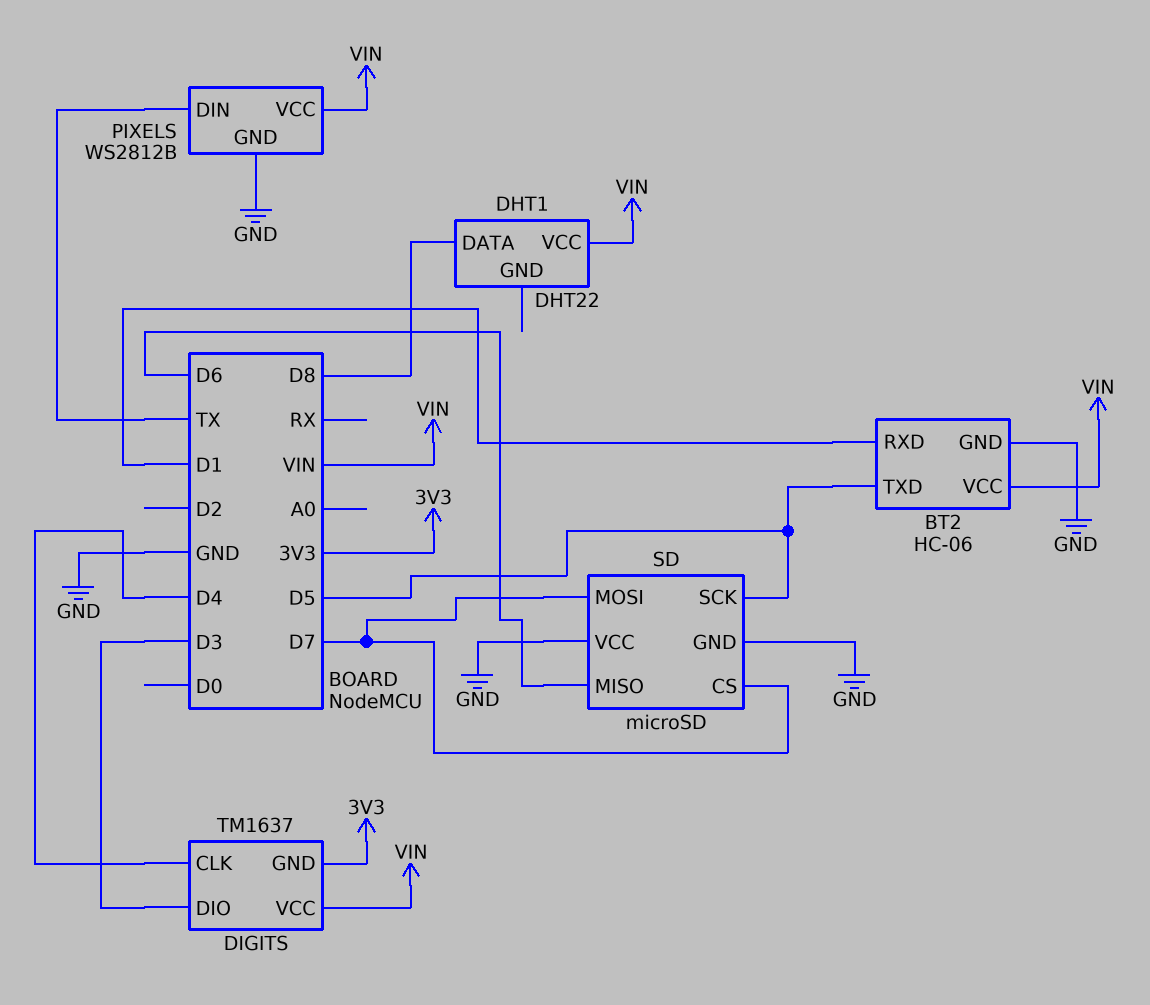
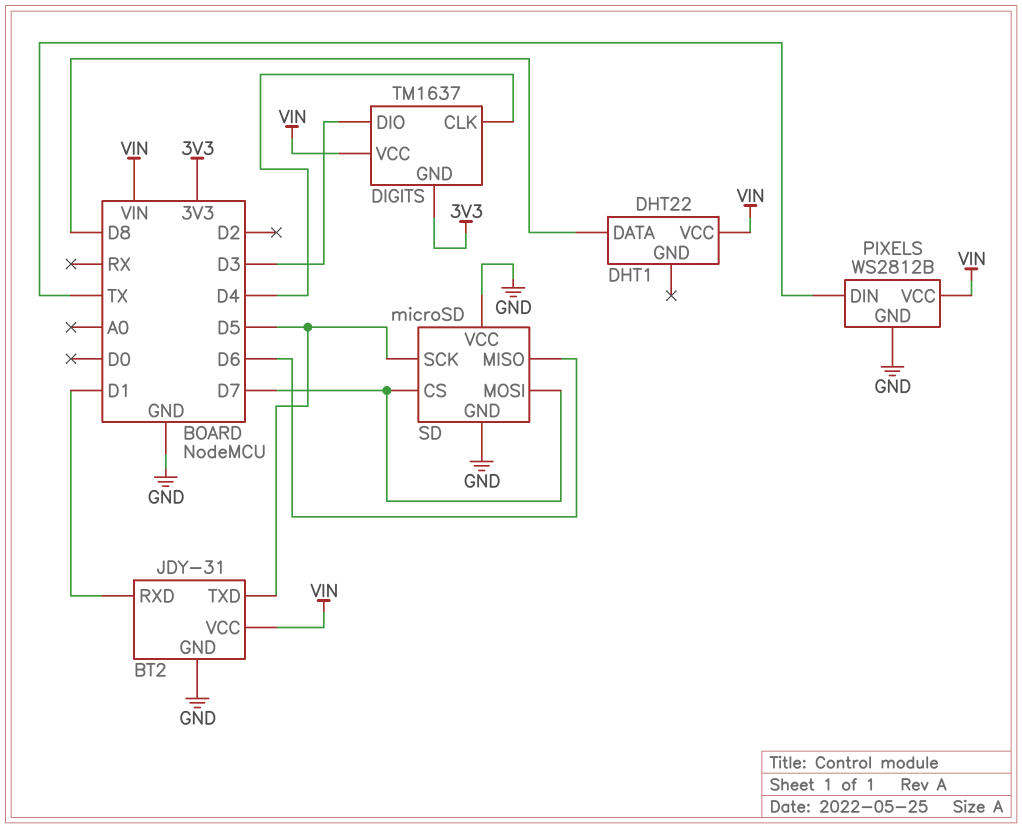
BT2: HC-06 -> JDY-31

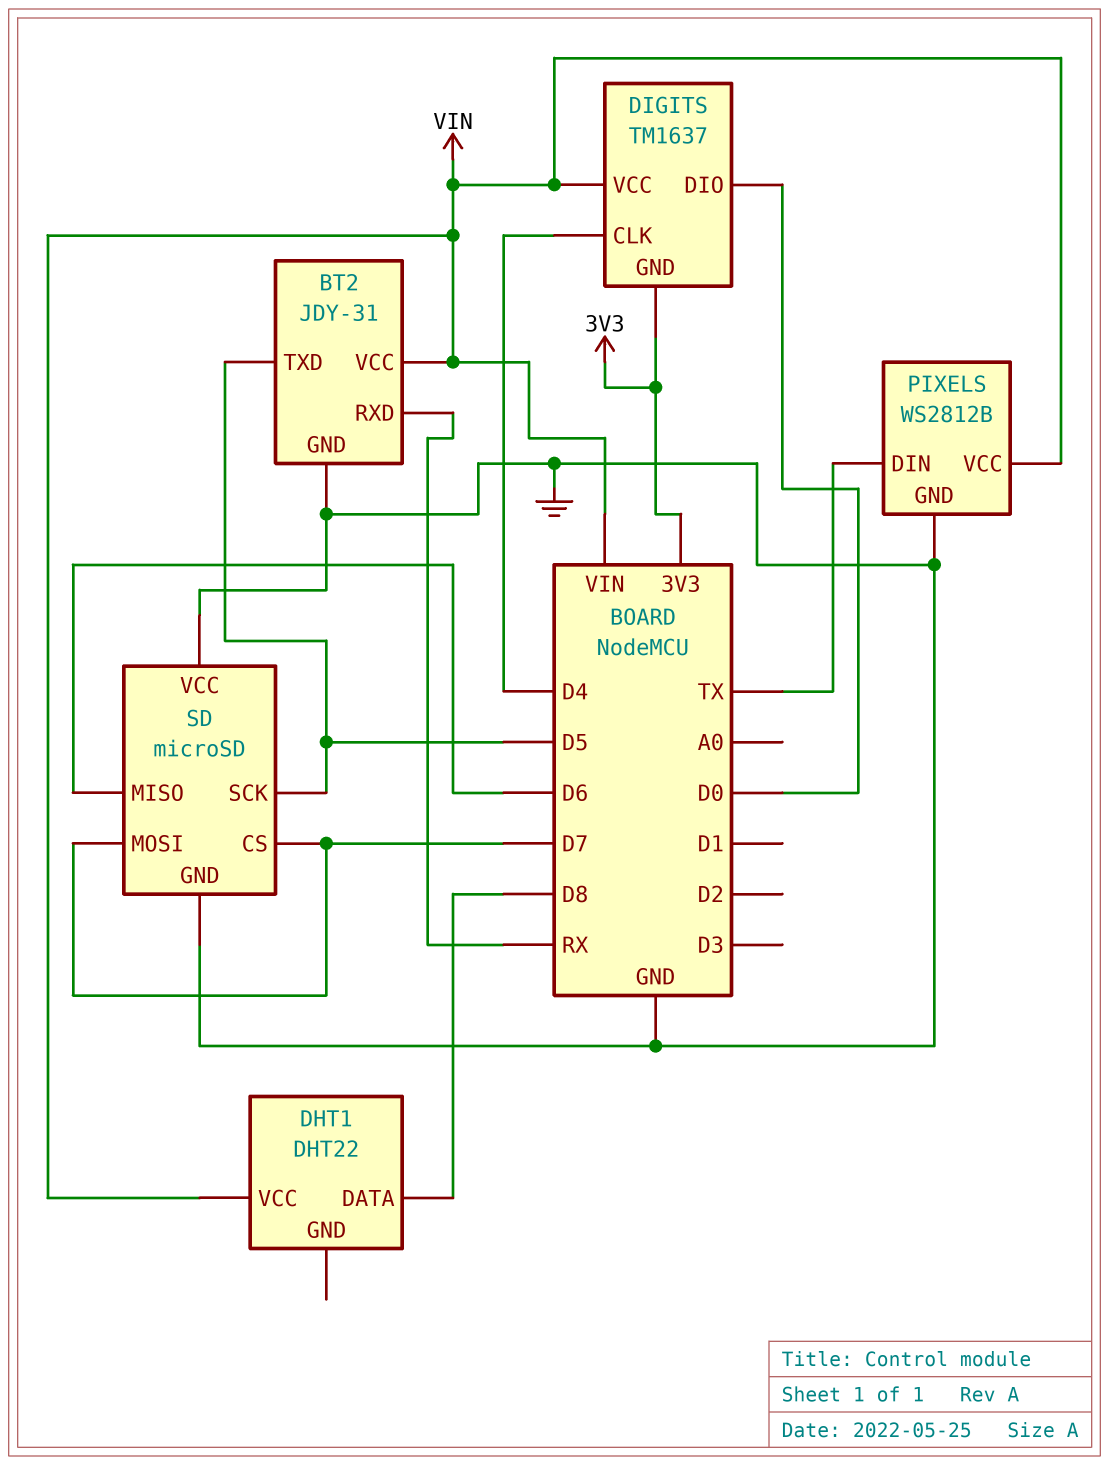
BT2 pin RXD: D1 -> RX
DIGITS pin DIO: D3 -> D0

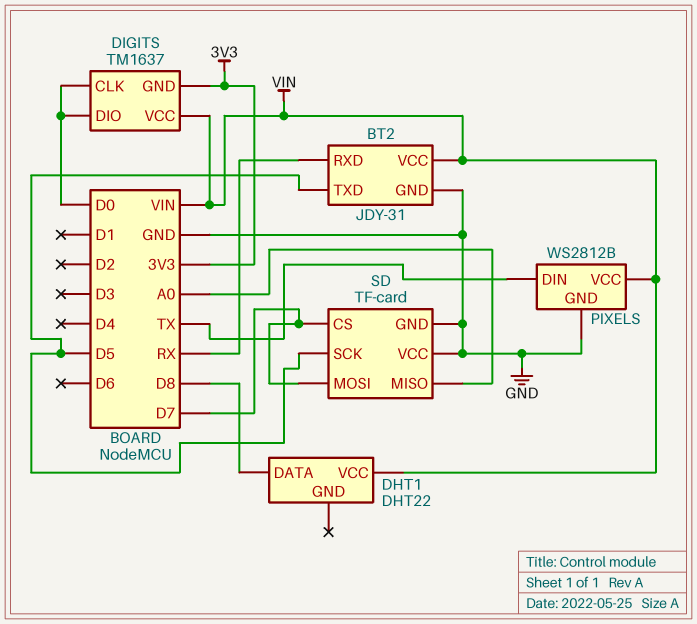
DIGITS pin CLK: D4 -> D0
SD: microSD -> TF-card
SD pin MISO: D6 -> A0

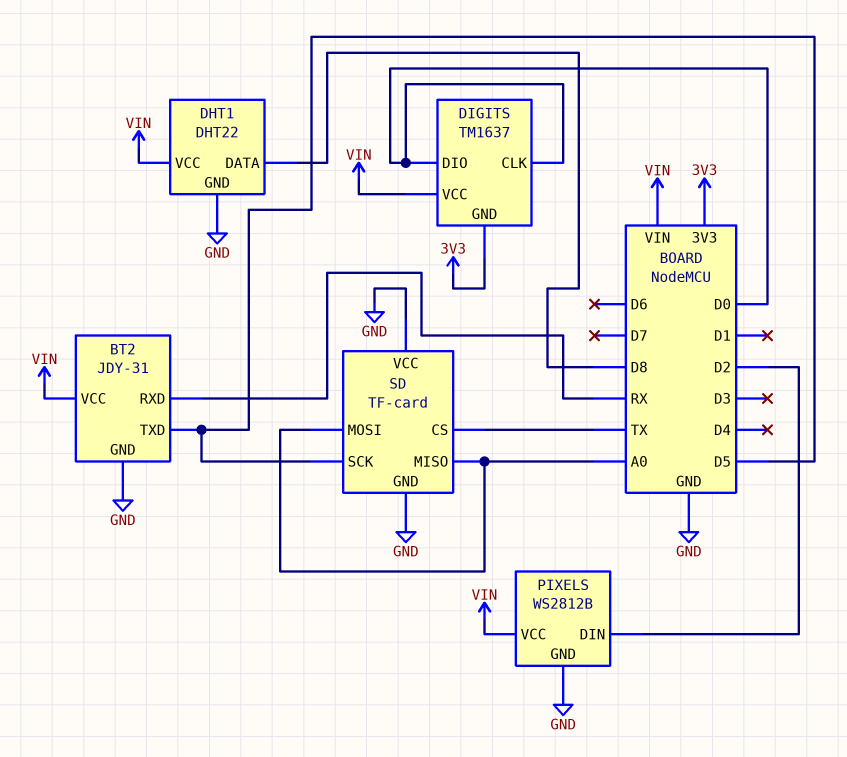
DHT1 pin GND: none -> GND
PIXELS pin DIN: TX -> D2
SD pin CS: D7 -> TX
SD pin MOSI: D7 -> A0

